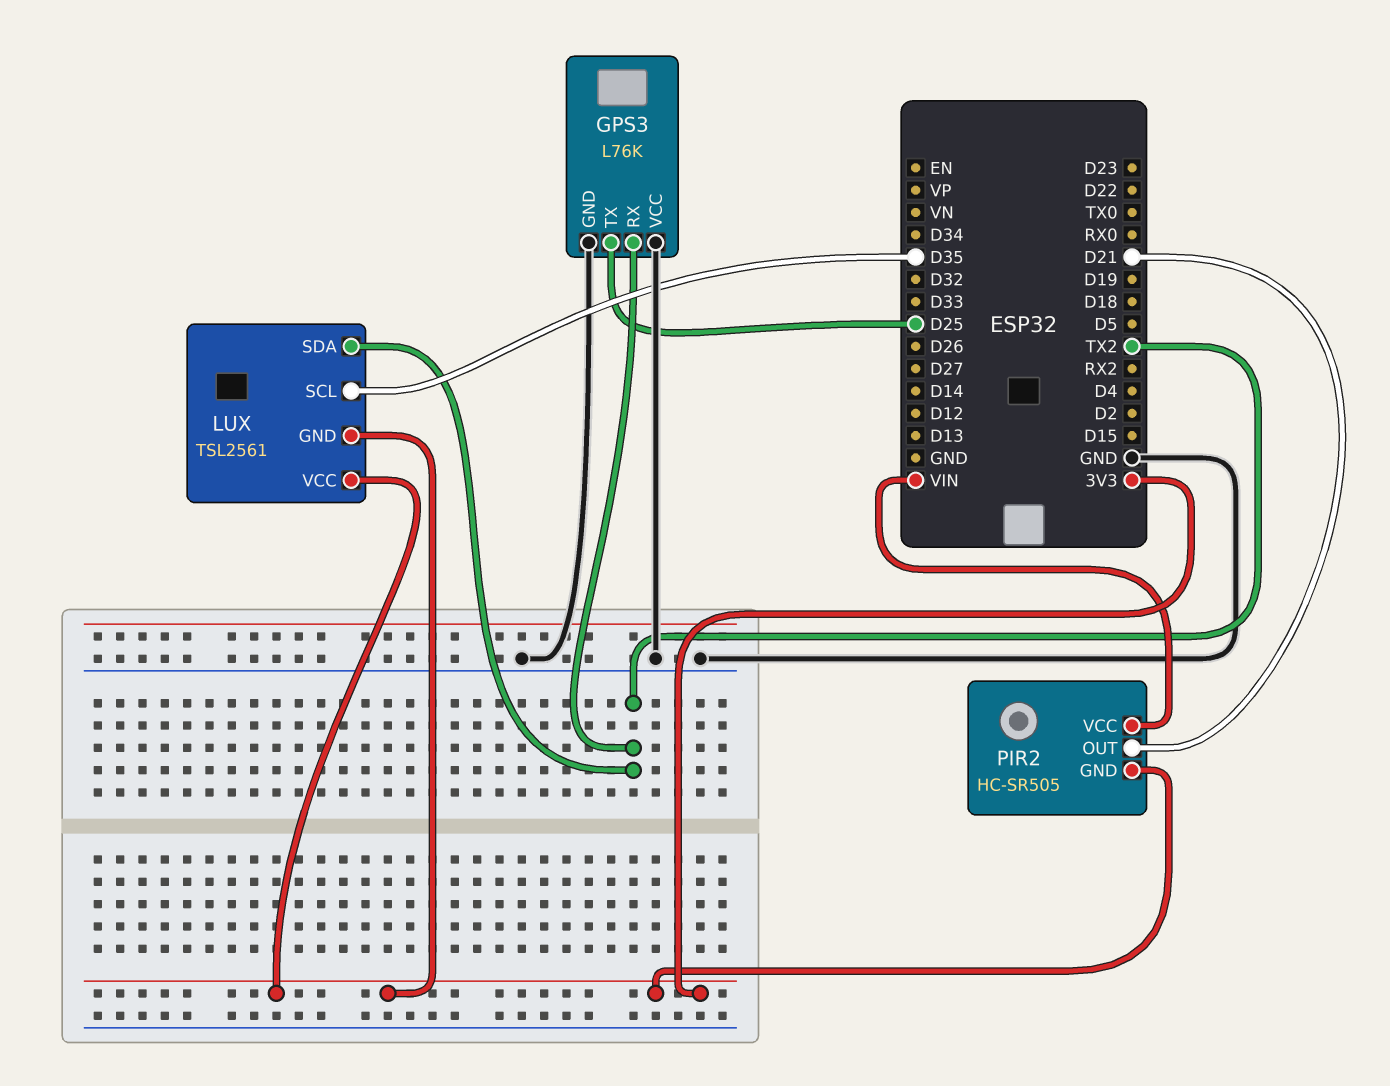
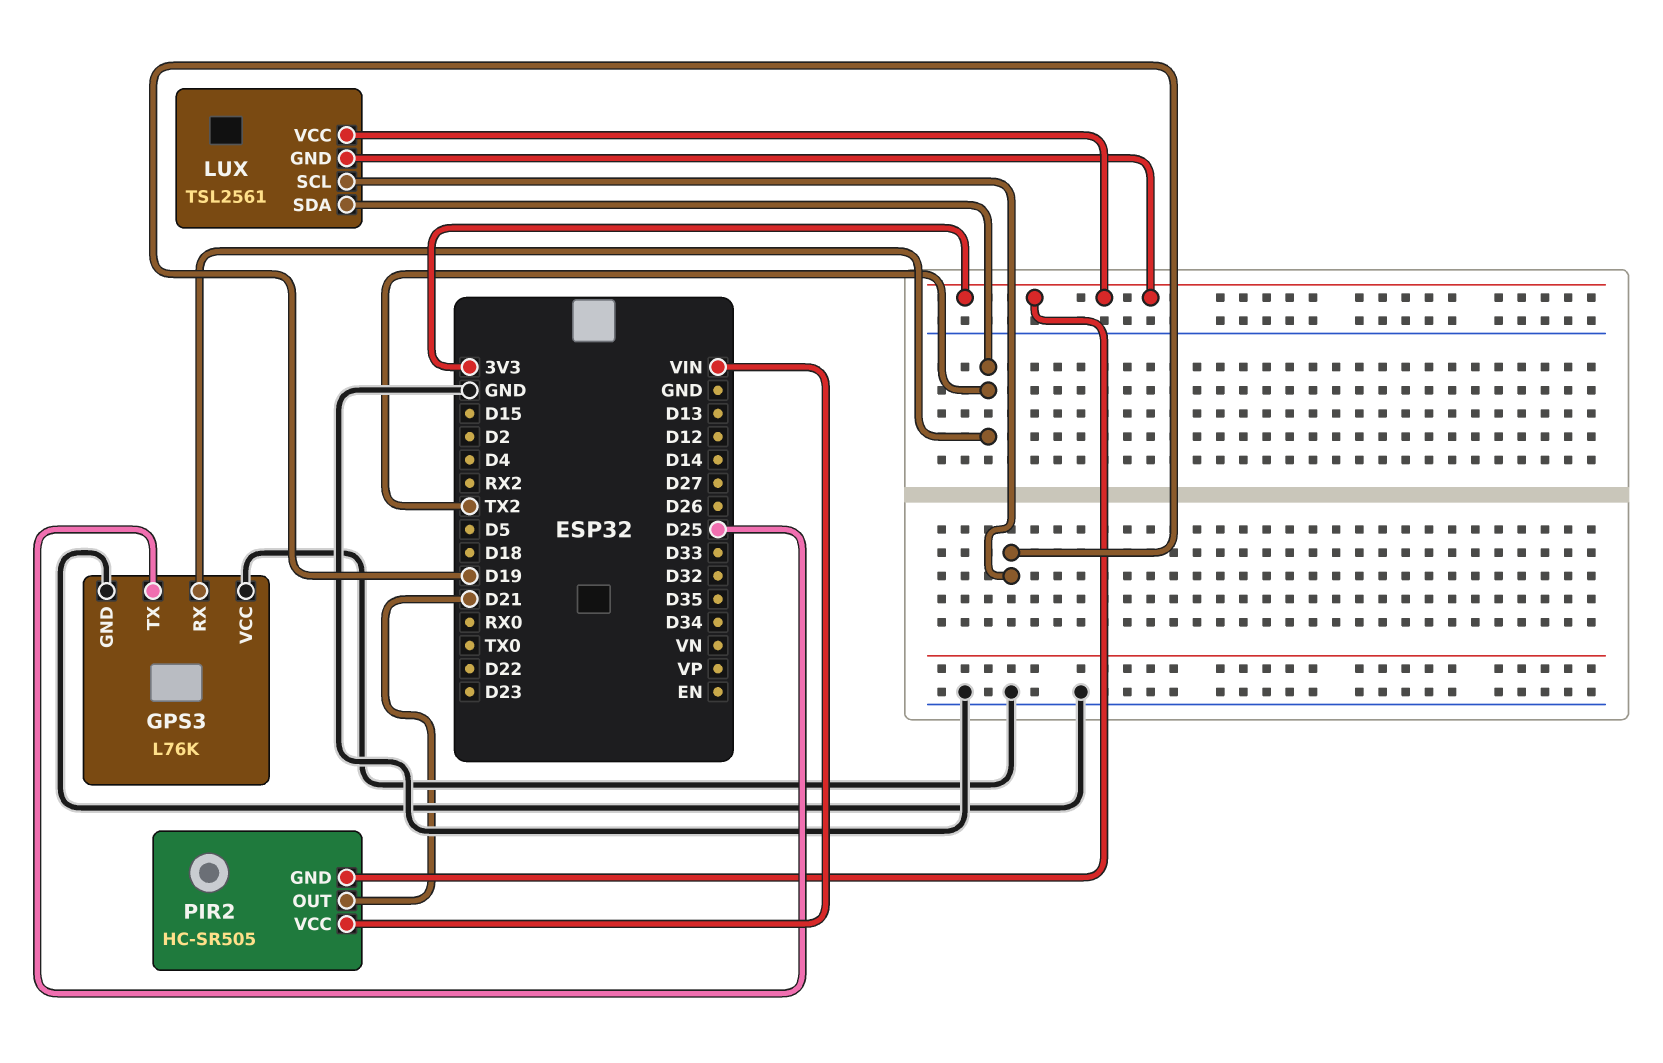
LUX pin SCL: D35 -> D19

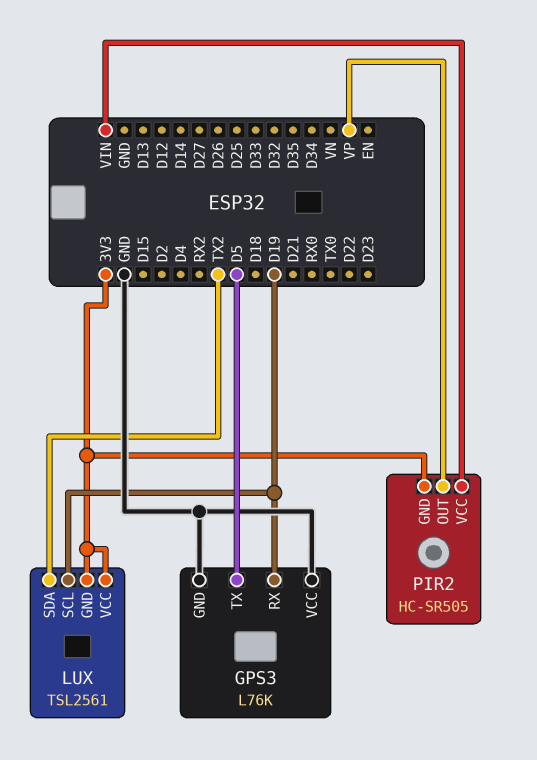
GPS3 pin RX: TX2 -> D19
GPS3 pin TX: D25 -> D5
PIR2 pin OUT: D21 -> VP

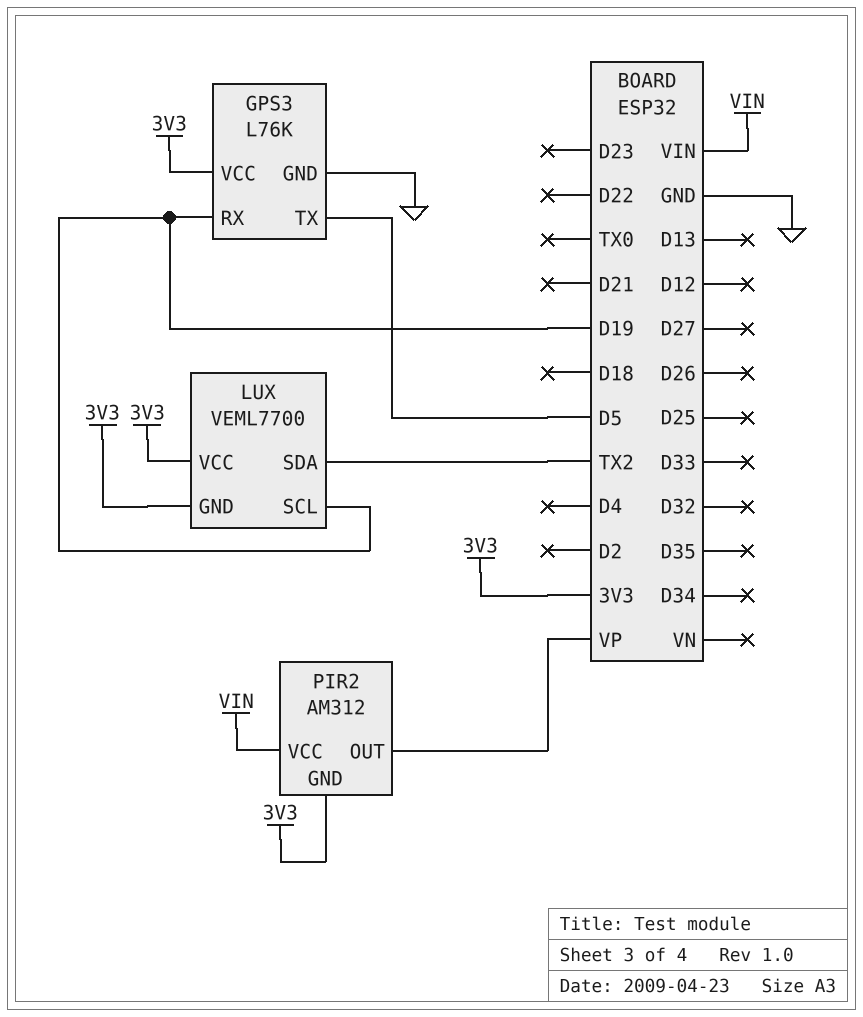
GPS3 pin VCC: GND -> 3V3
LUX: TSL2561 -> VEML7700
PIR2: HC-SR505 -> AM312

